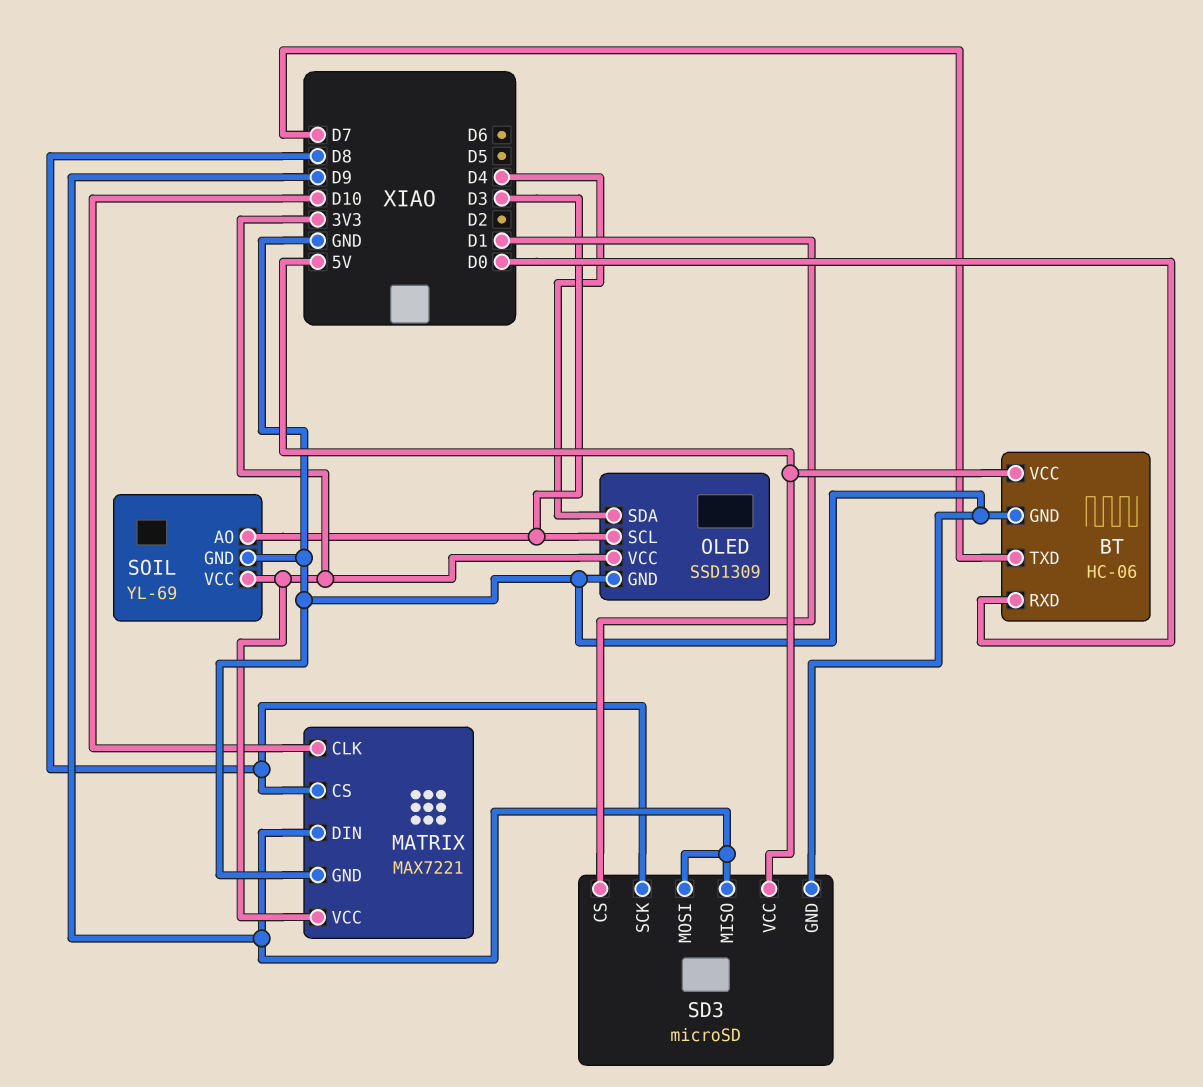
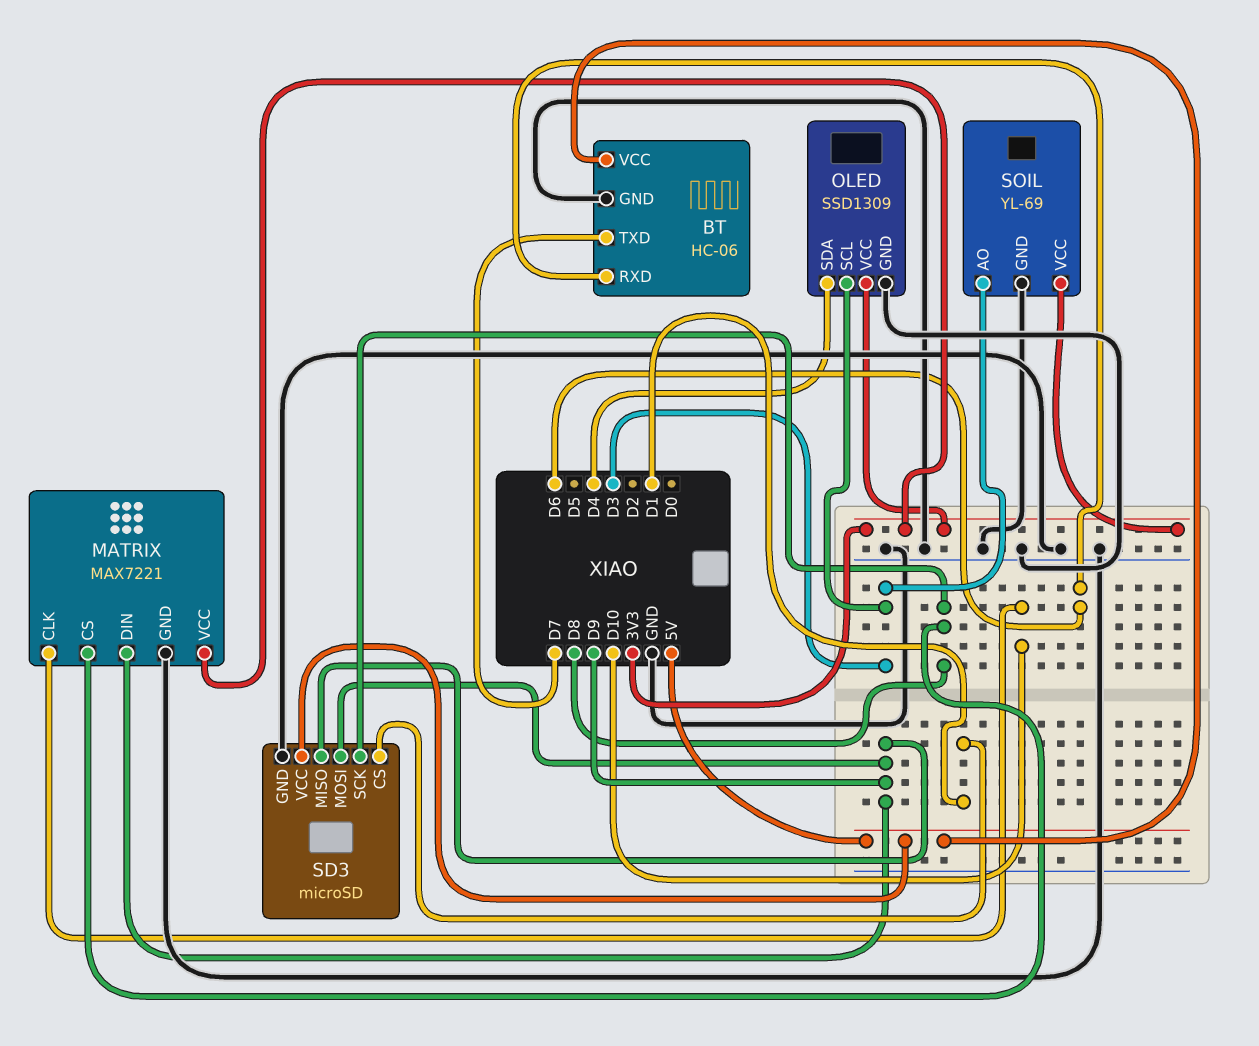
BT pin RXD: D0 -> D6

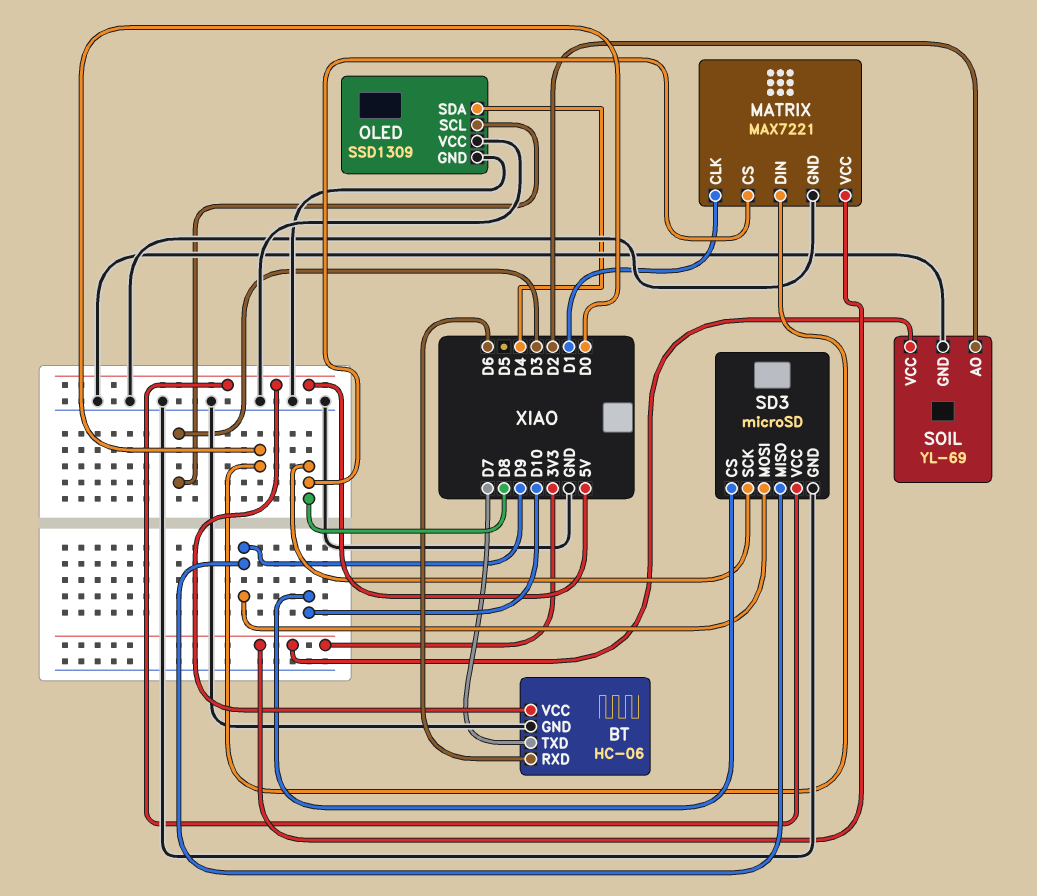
MATRIX pin CLK: D10 -> D1
MATRIX pin DIN: D9 -> D0
OLED pin VCC: 3V3 -> GND
SD3 pin CS: D1 -> D10
SOIL pin AO: D3 -> D2

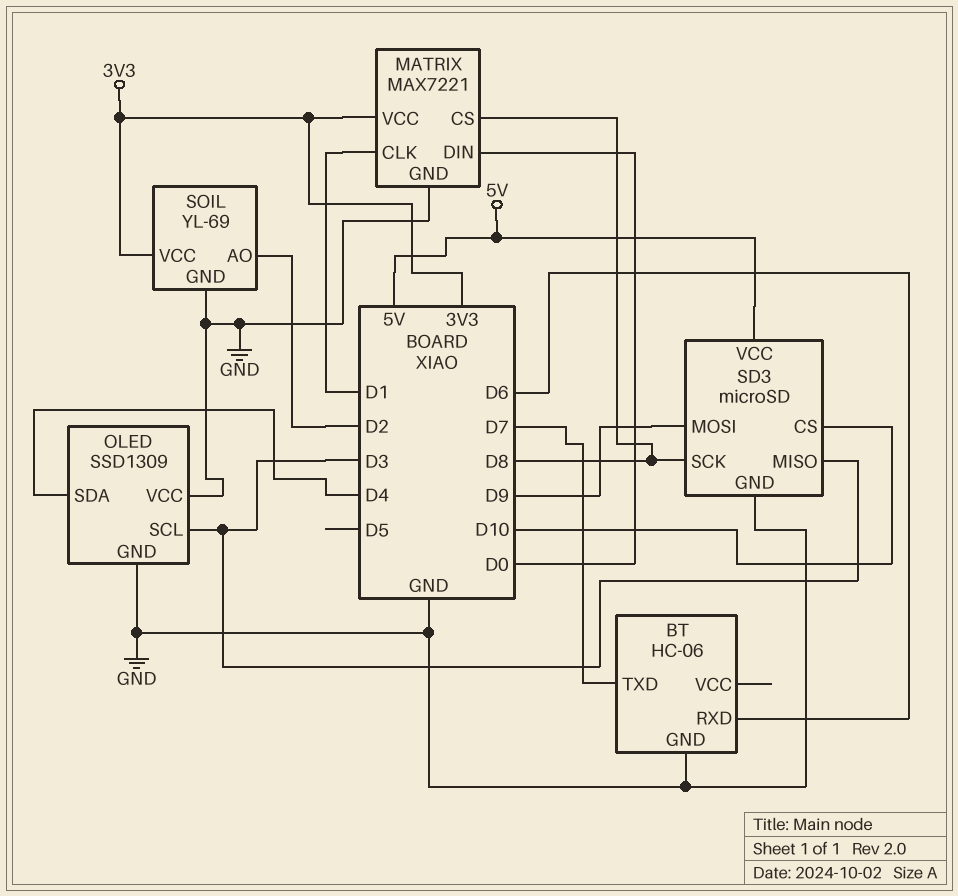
BT pin VCC: 5V -> none
SD3 pin MISO: D9 -> D3

